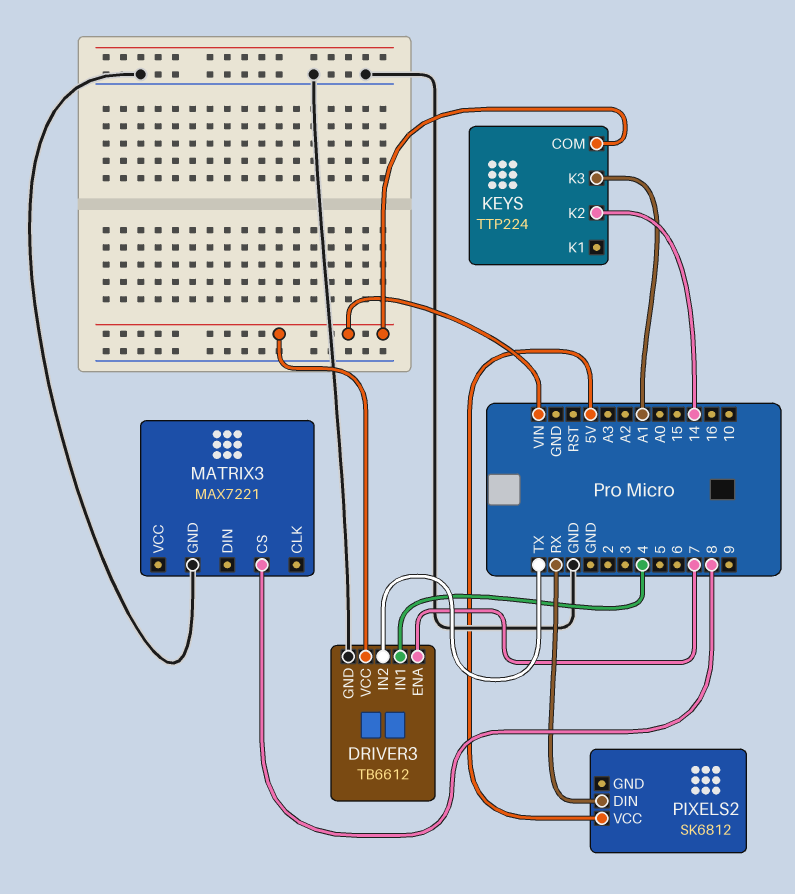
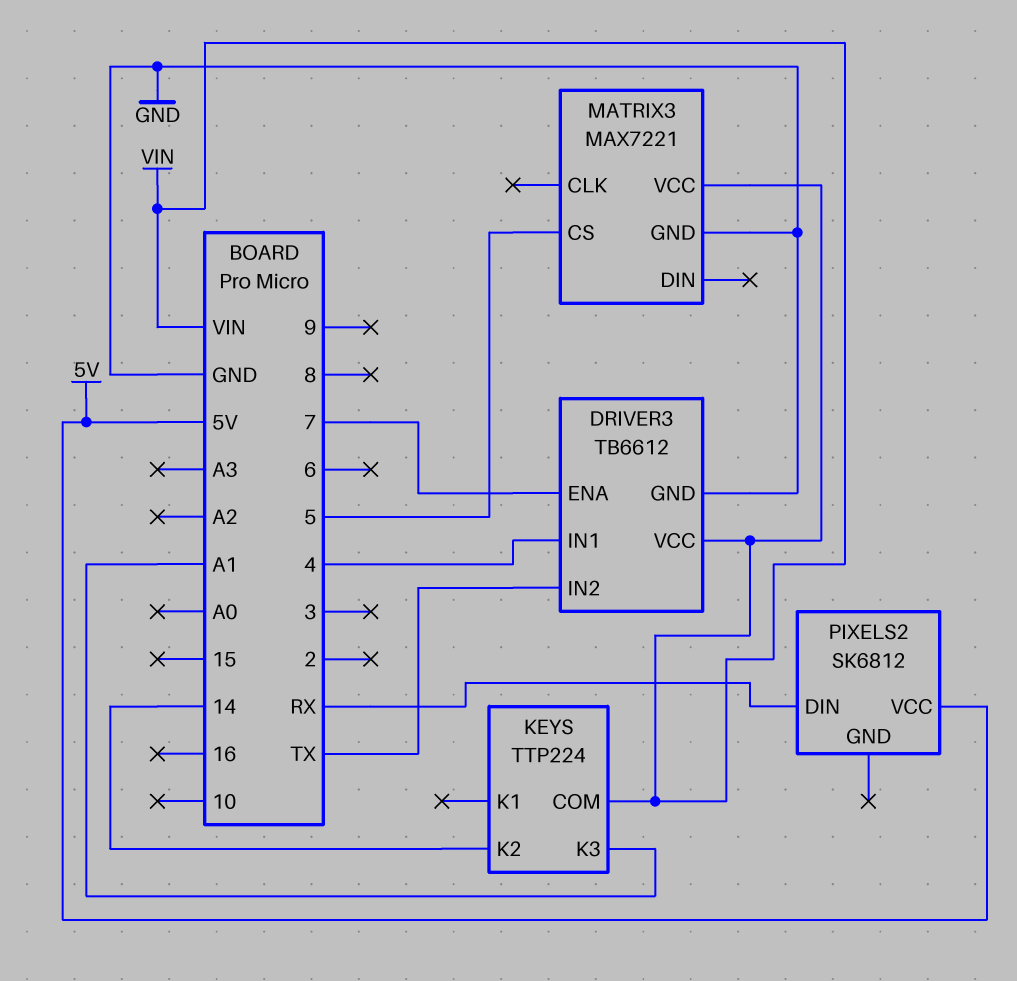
MATRIX3 pin CS: 8 -> 5
MATRIX3 pin VCC: none -> VIN

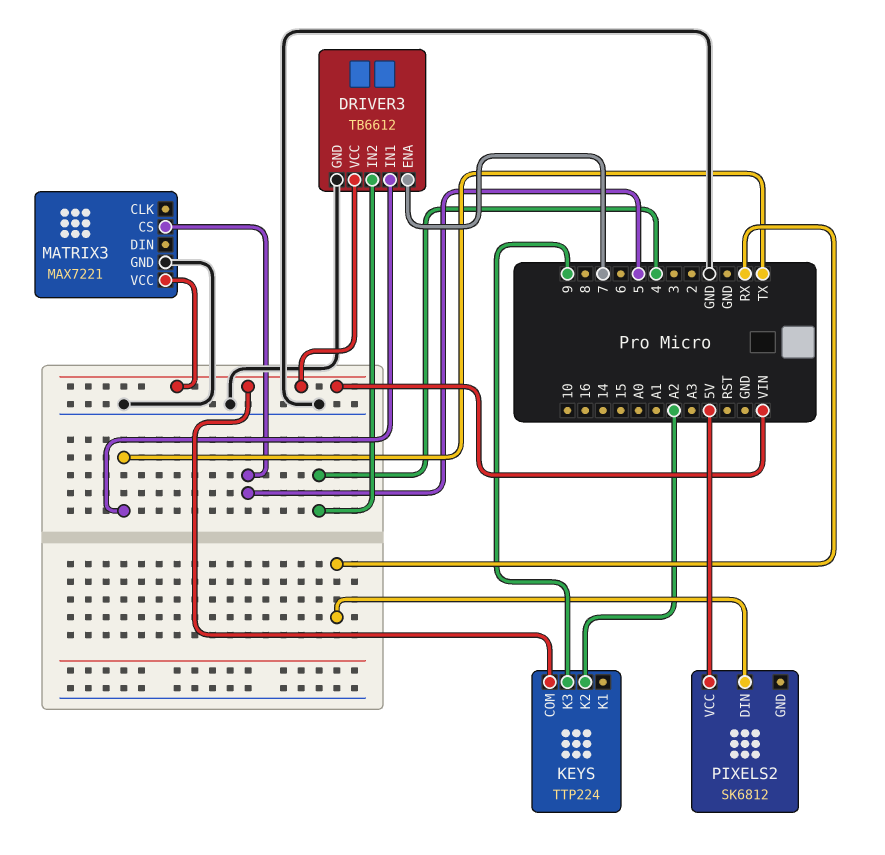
DRIVER3 pin IN1: 4 -> TX
DRIVER3 pin IN2: TX -> 4
KEYS pin K2: 14 -> A2
KEYS pin K3: A1 -> 9

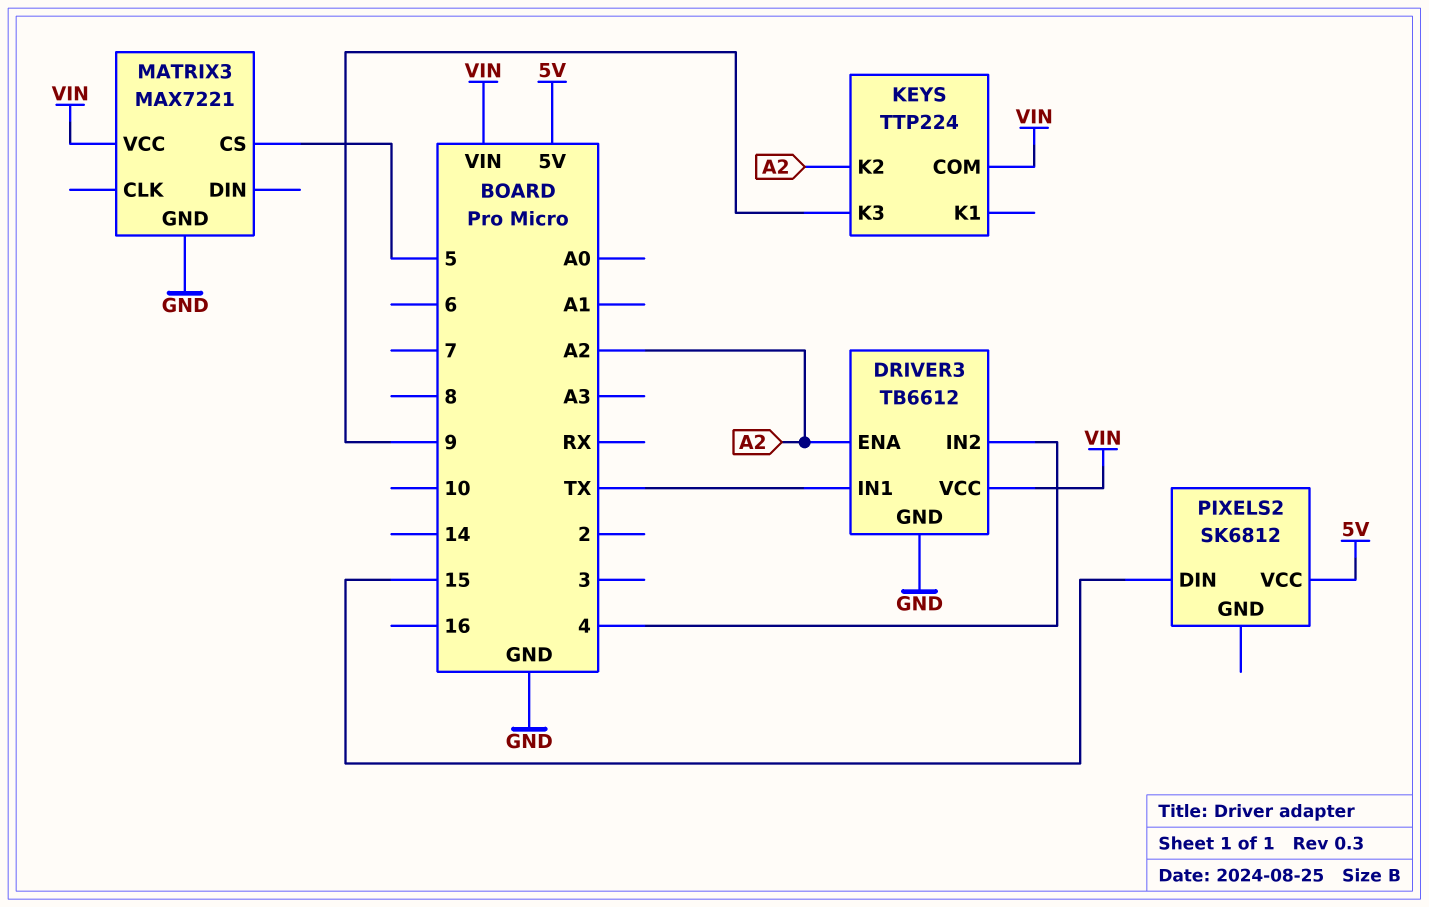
DRIVER3 pin ENA: 7 -> A2
PIXELS2 pin DIN: RX -> 15

